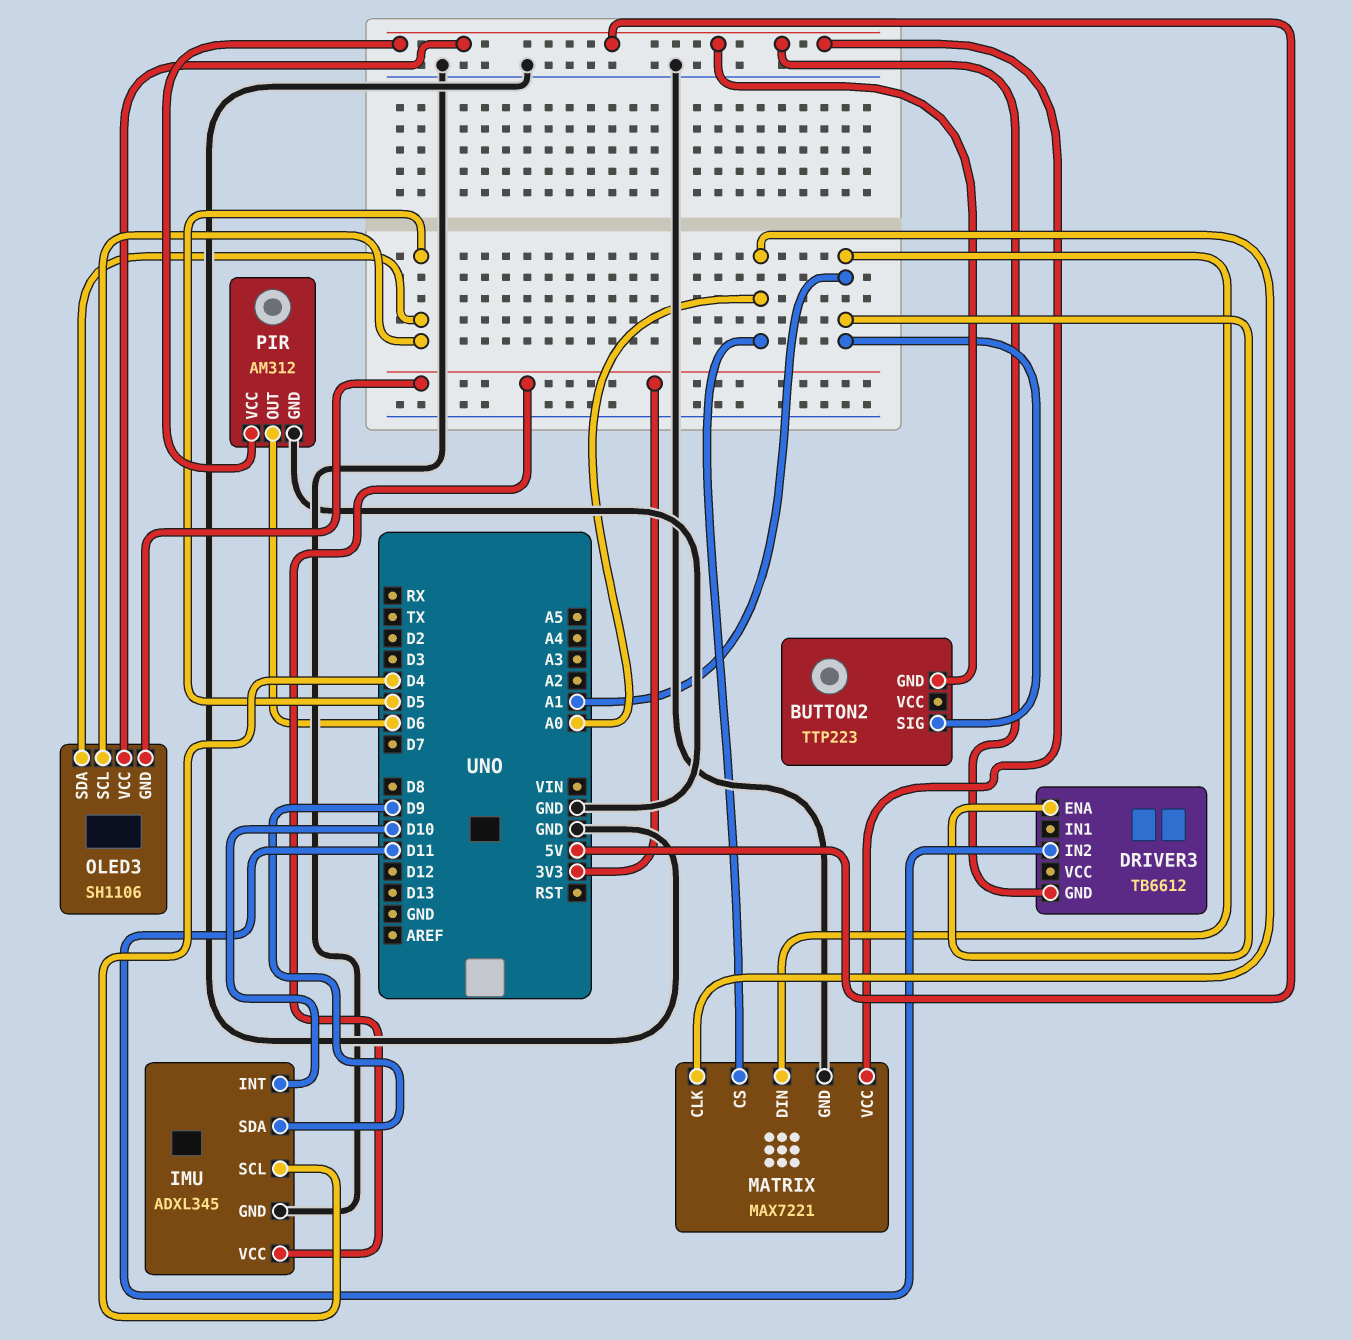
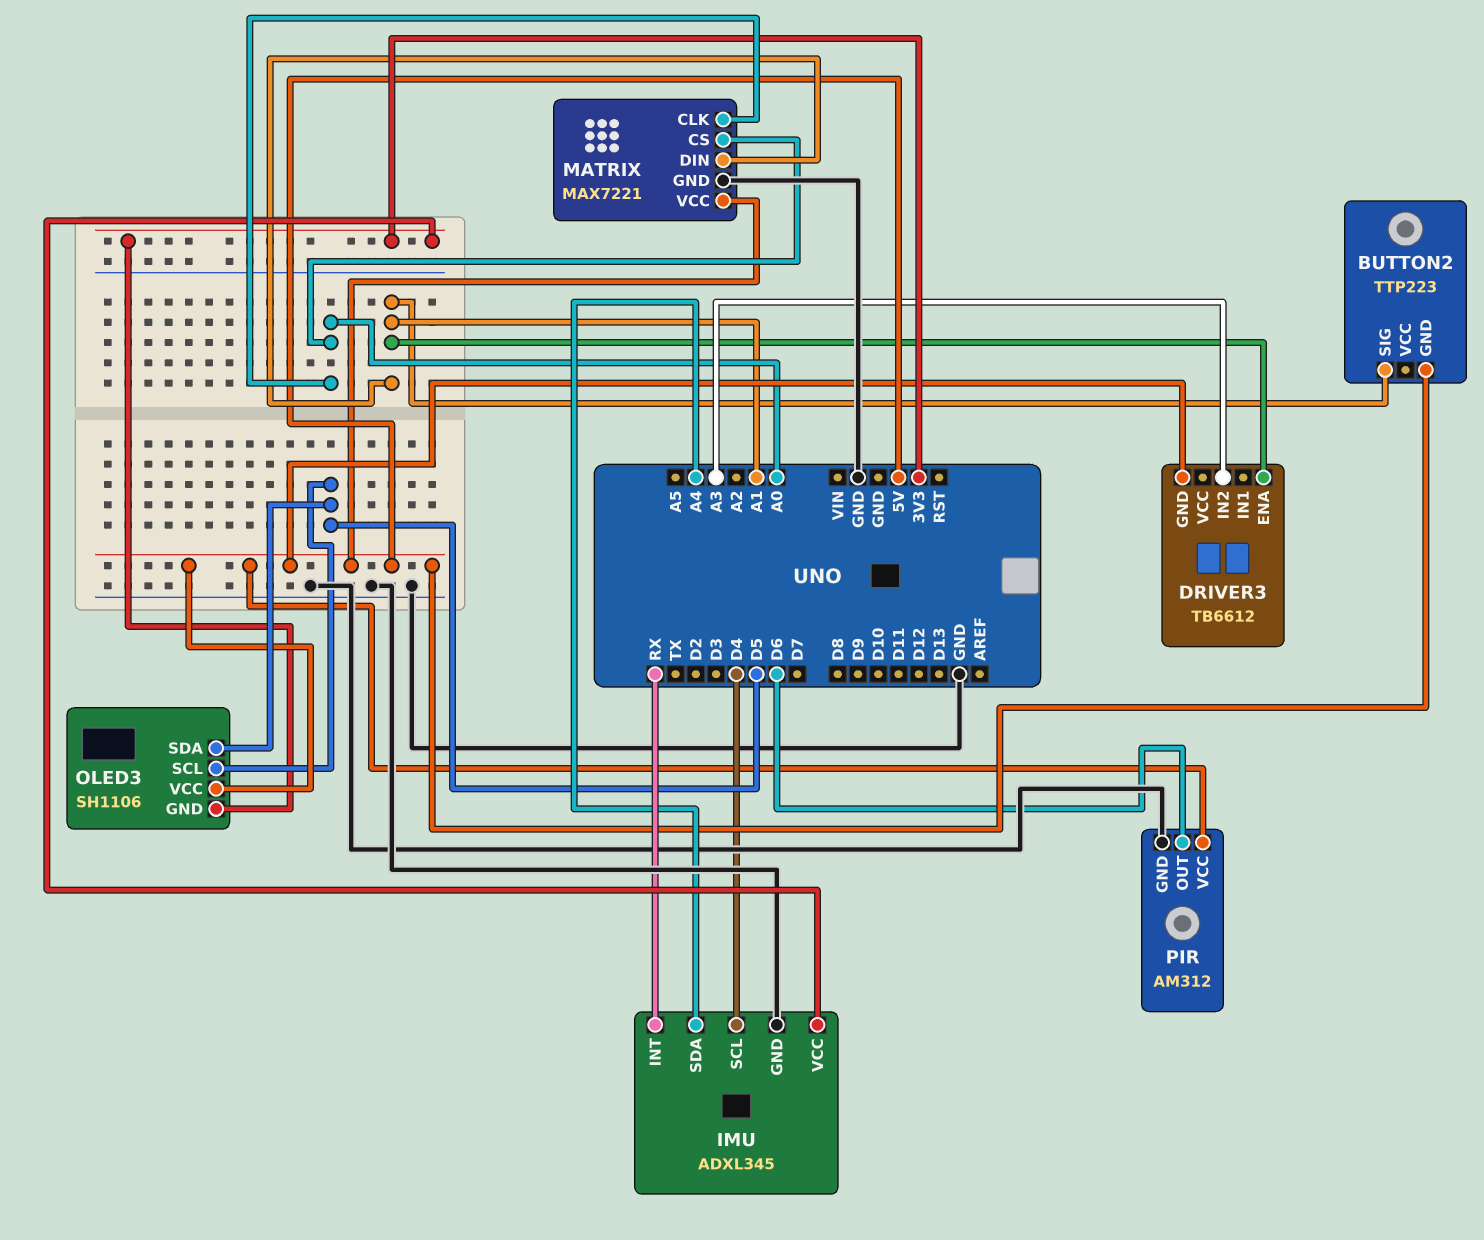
DRIVER3 pin IN2: D11 -> A3
IMU pin INT: D10 -> RX
IMU pin SDA: D9 -> A4

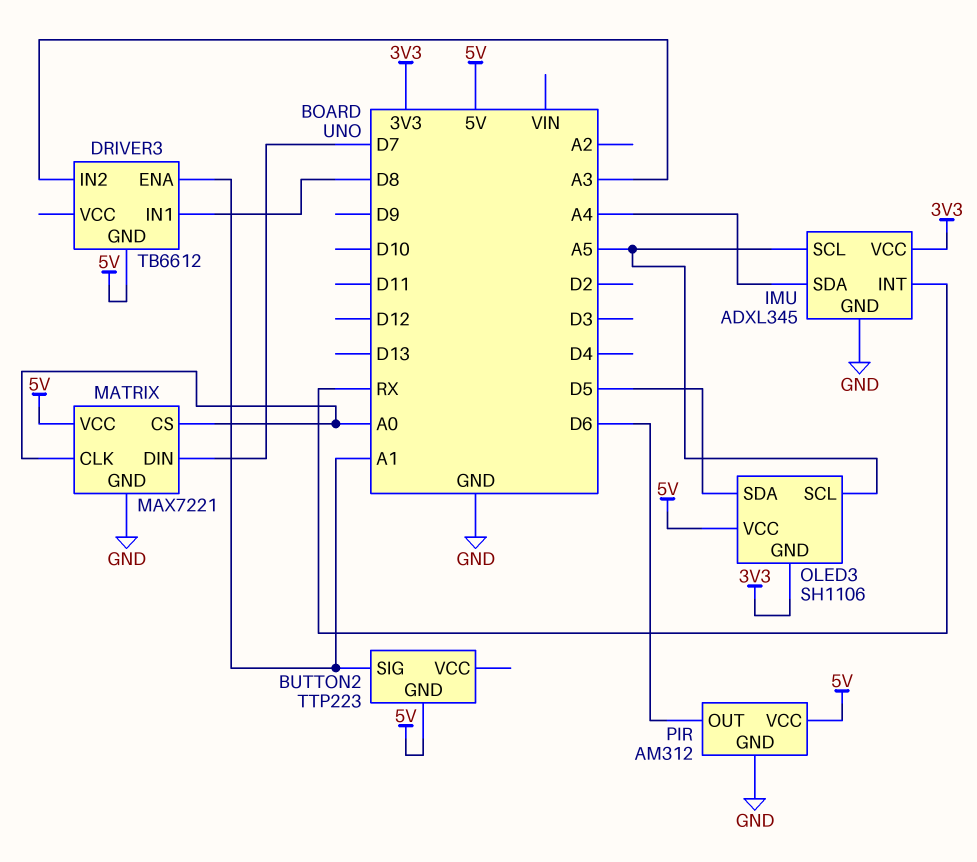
DRIVER3 pin IN1: none -> D8
IMU pin SCL: D4 -> A5
MATRIX pin DIN: A1 -> D7
OLED3 pin SCL: D5 -> A5

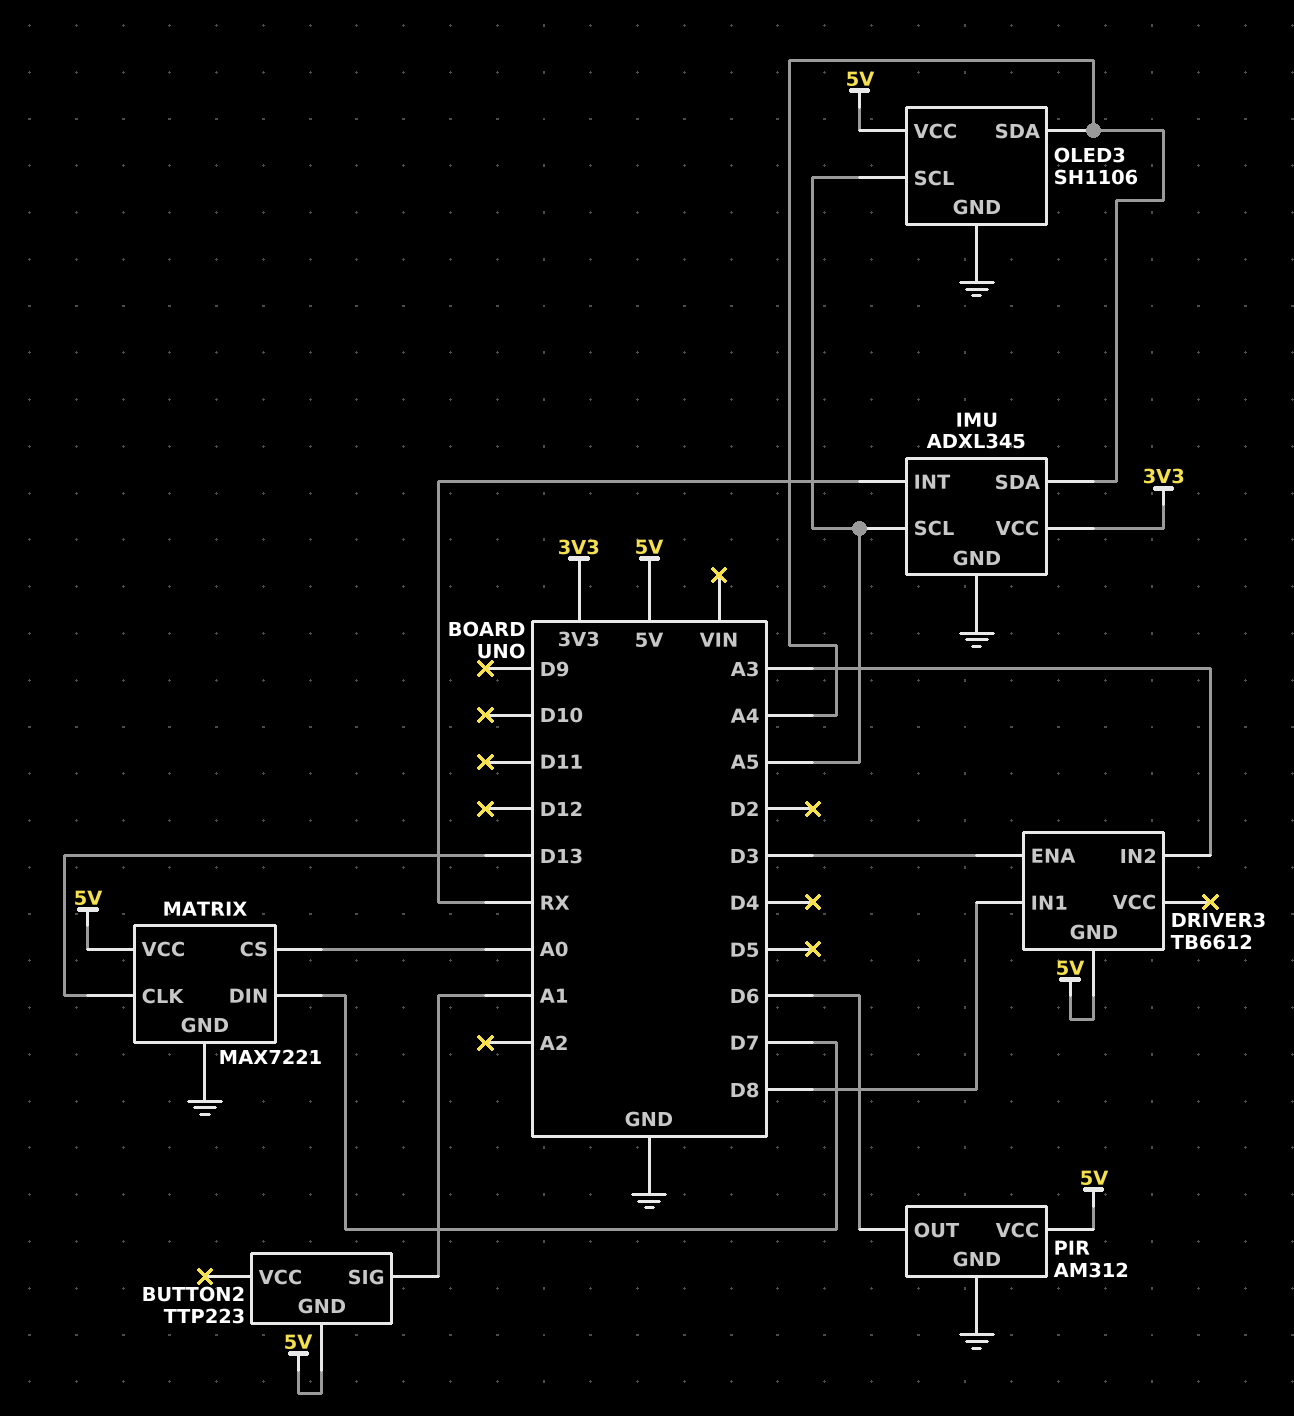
DRIVER3 pin ENA: A1 -> D3
MATRIX pin CLK: A0 -> D13
OLED3 pin GND: 3V3 -> GND
OLED3 pin SDA: D5 -> A4

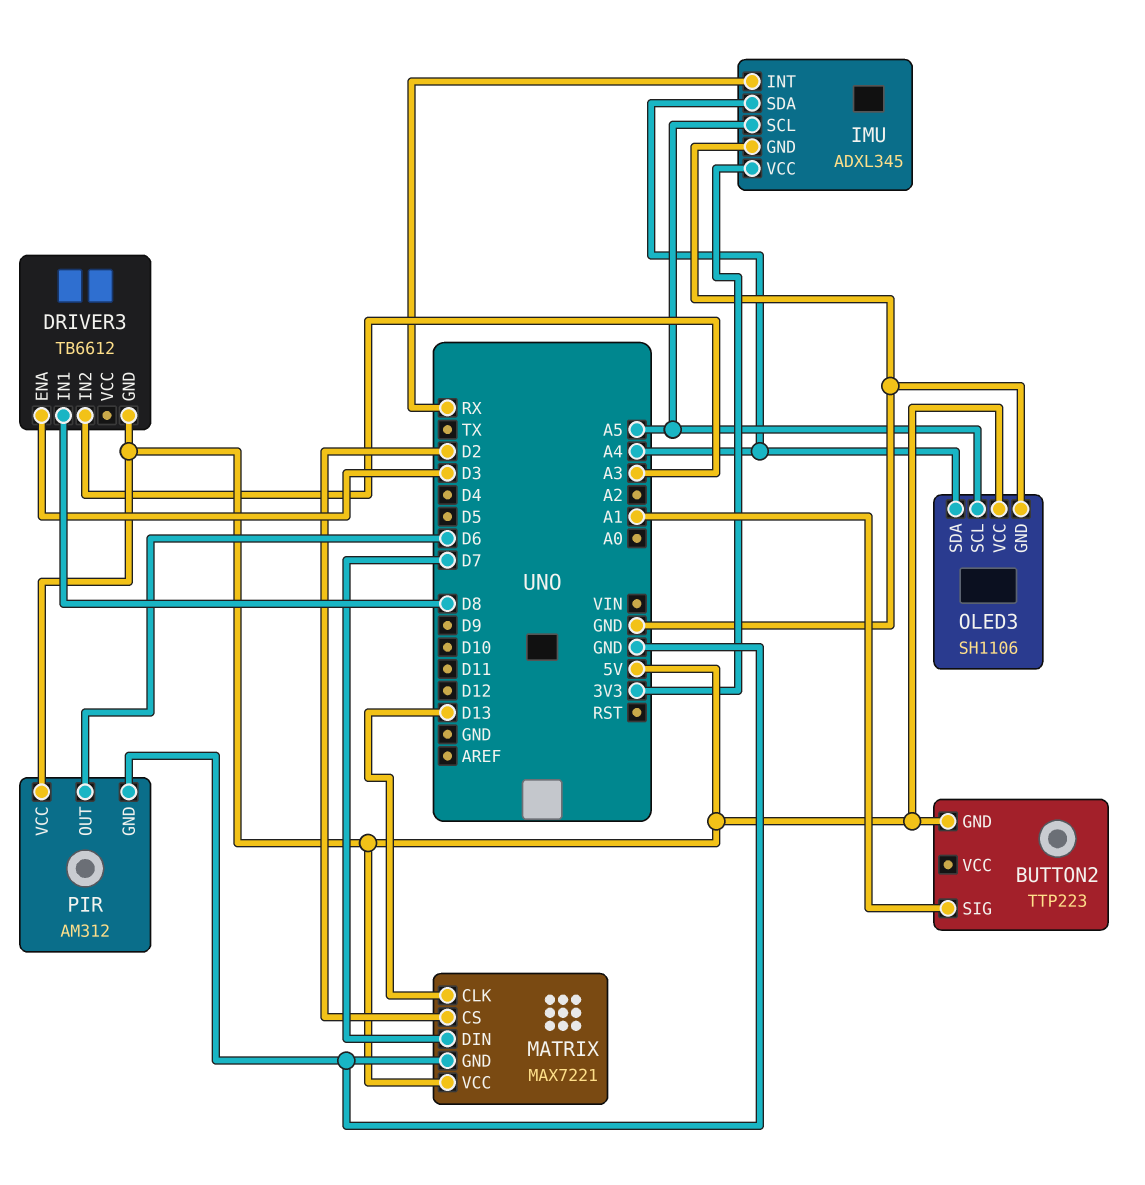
MATRIX pin CS: A0 -> D2

